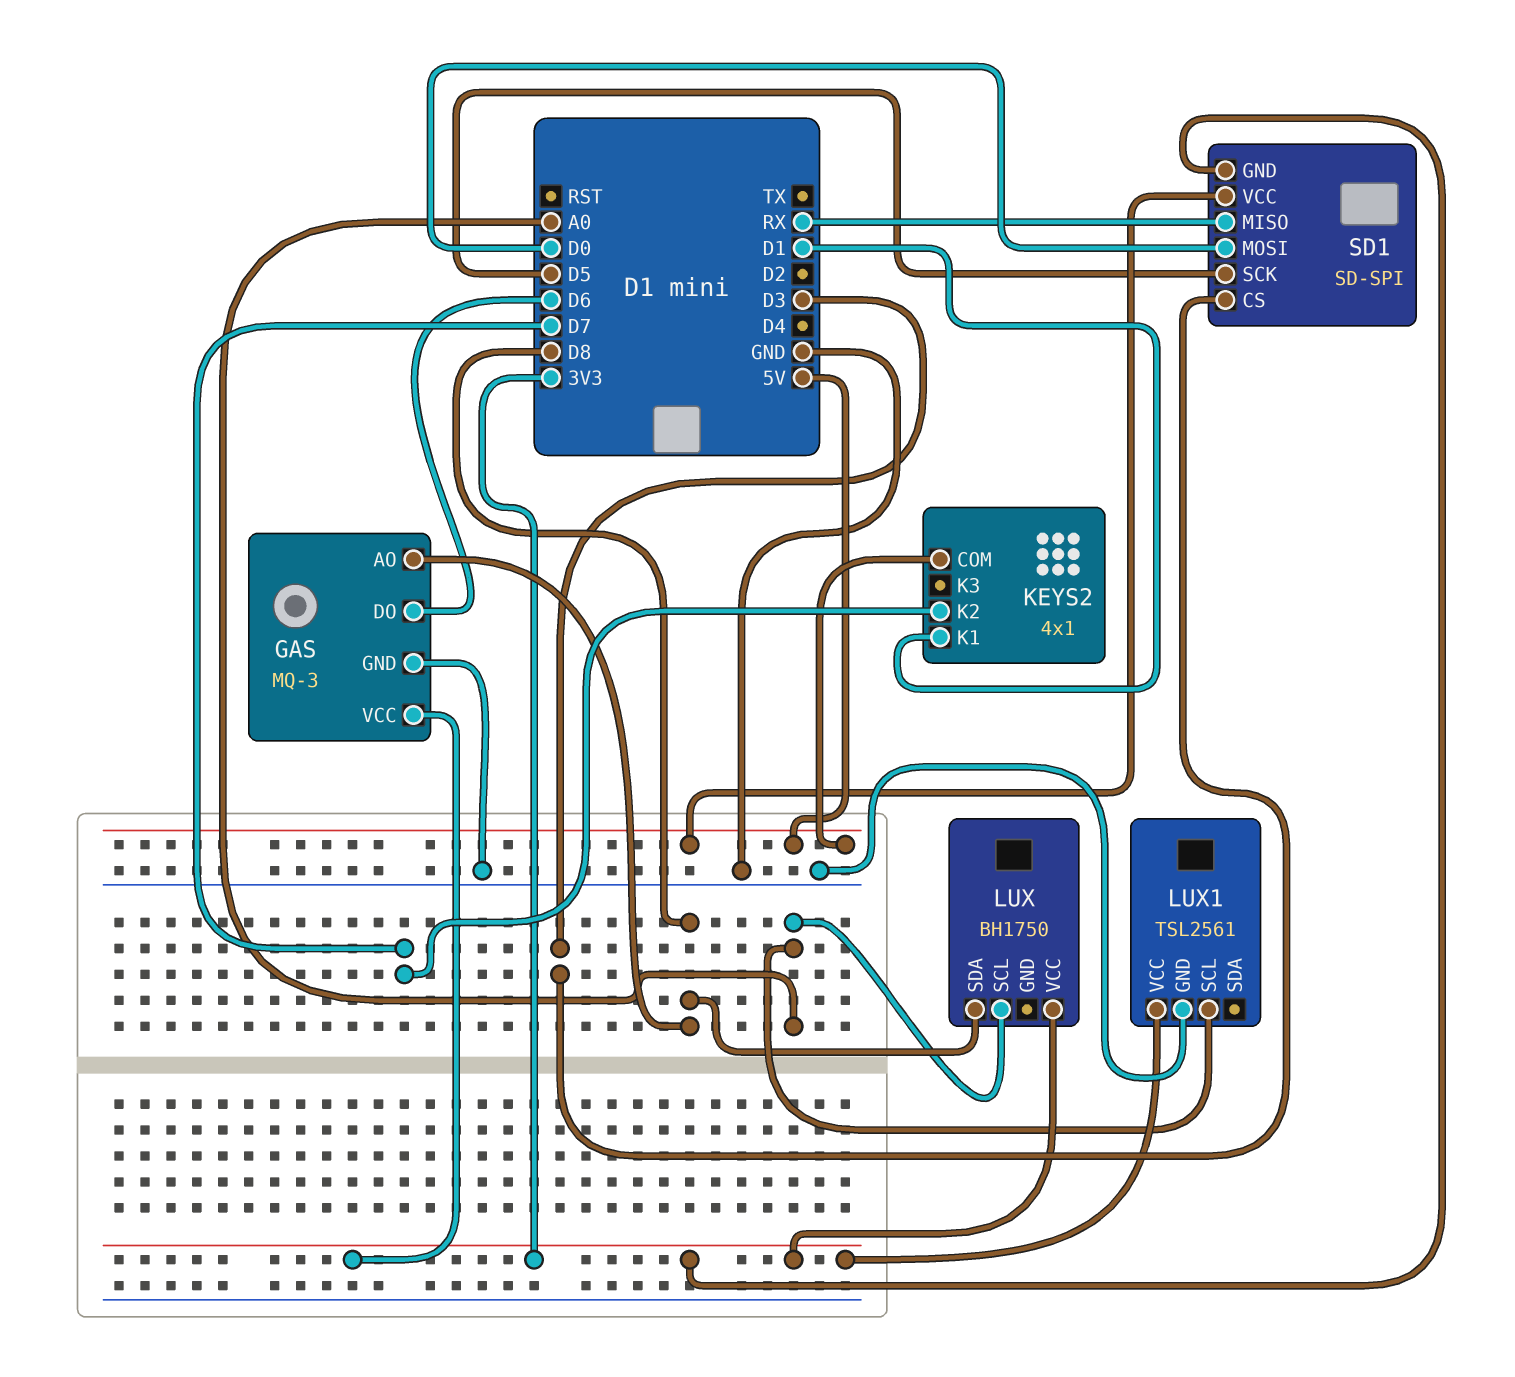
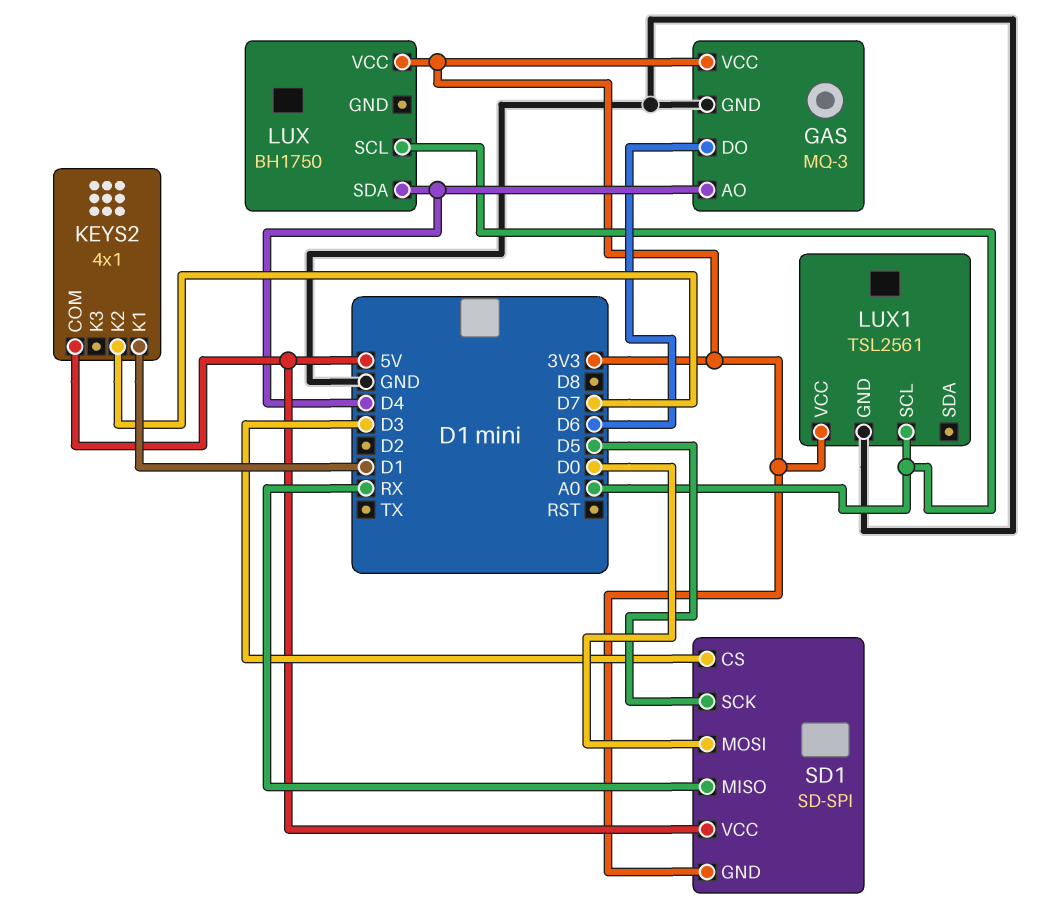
GAS pin AO: D8 -> D4
LUX pin SDA: D8 -> D4

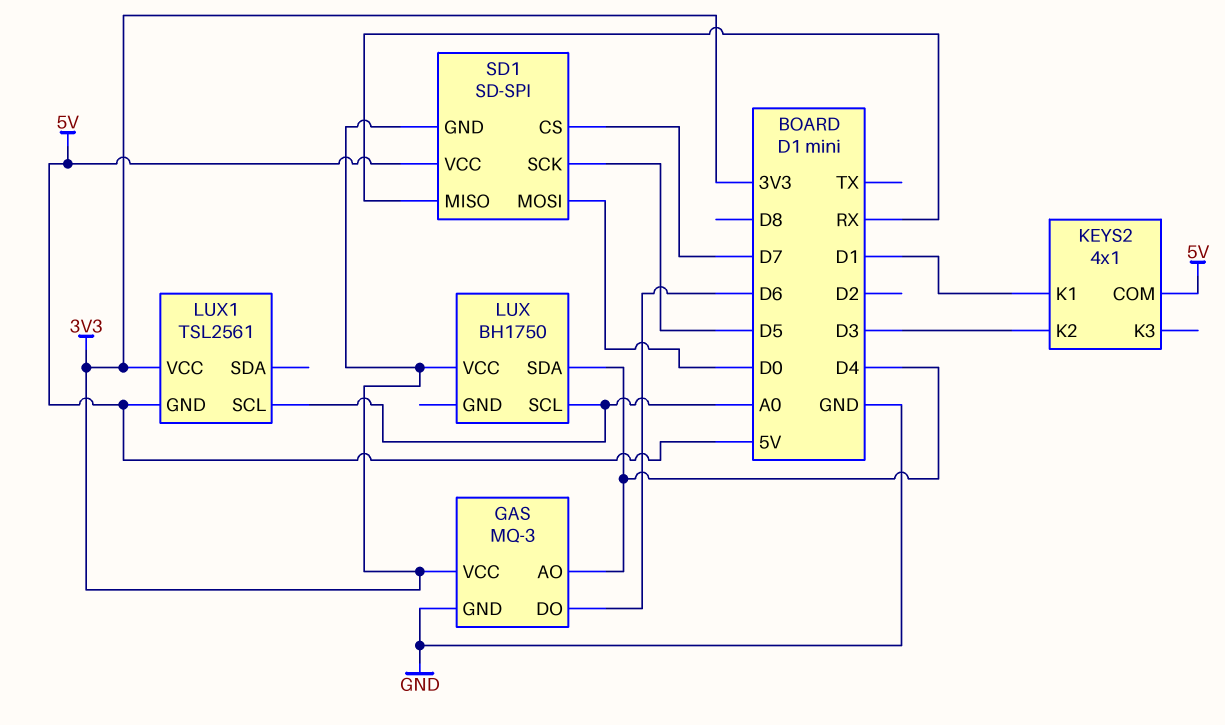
KEYS2 pin K2: D7 -> D3
LUX1 pin GND: GND -> 5V
SD1 pin CS: D3 -> D7

